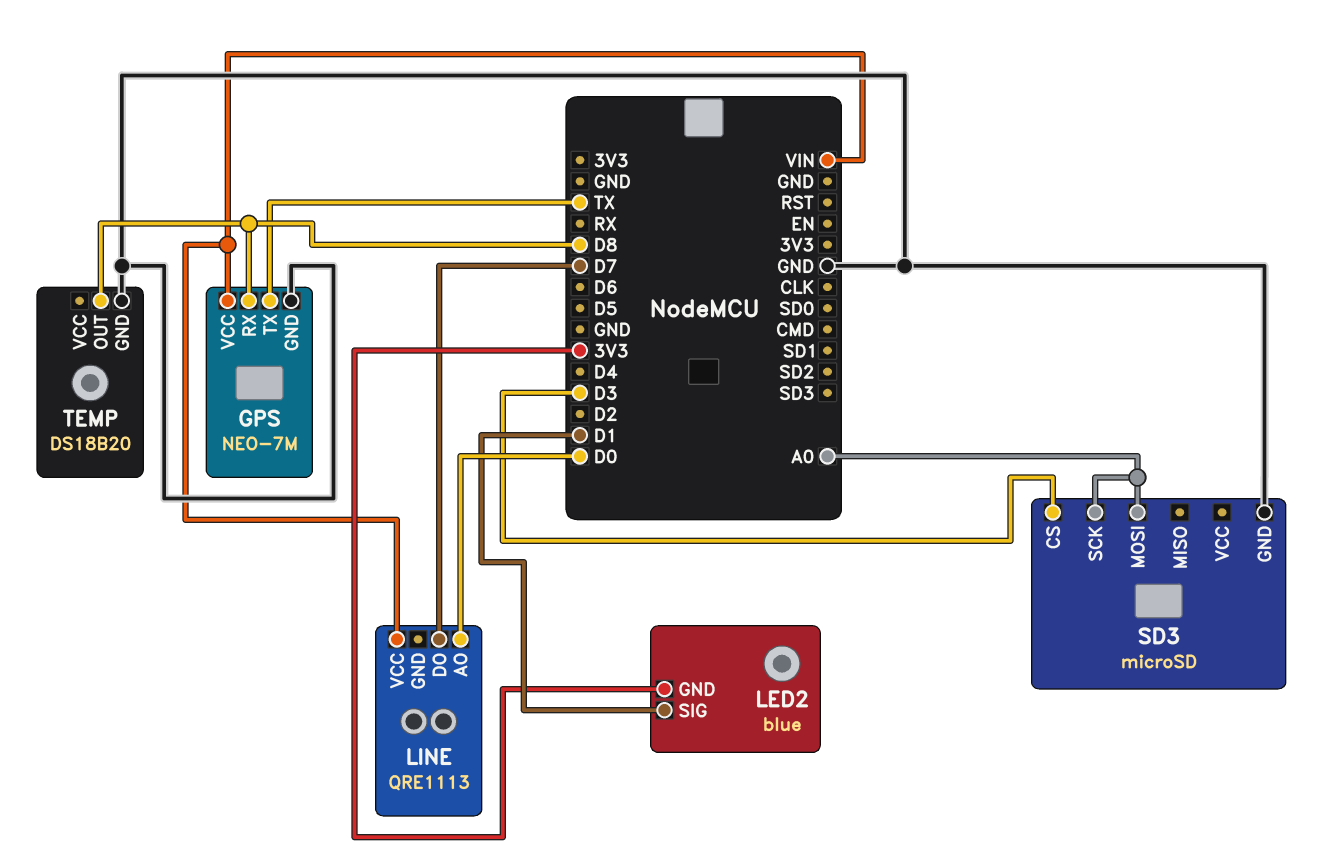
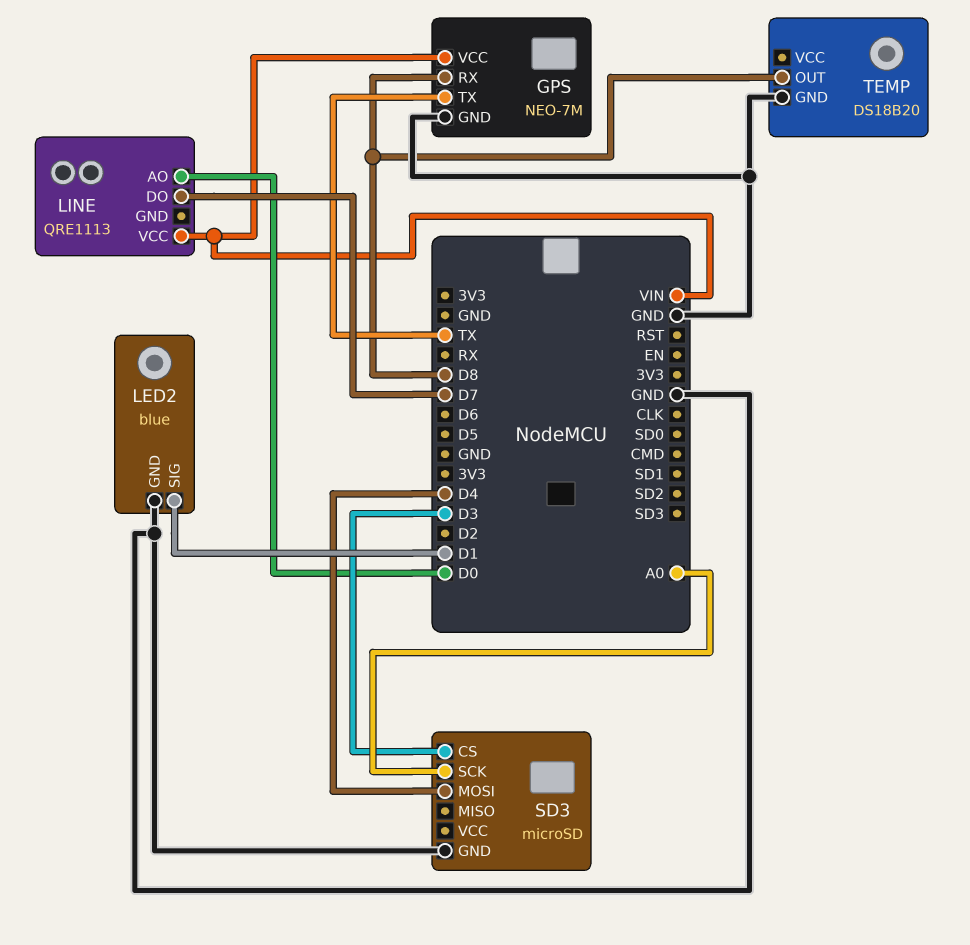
LED2 pin GND: 3V3 -> GND
SD3 pin MOSI: A0 -> D4

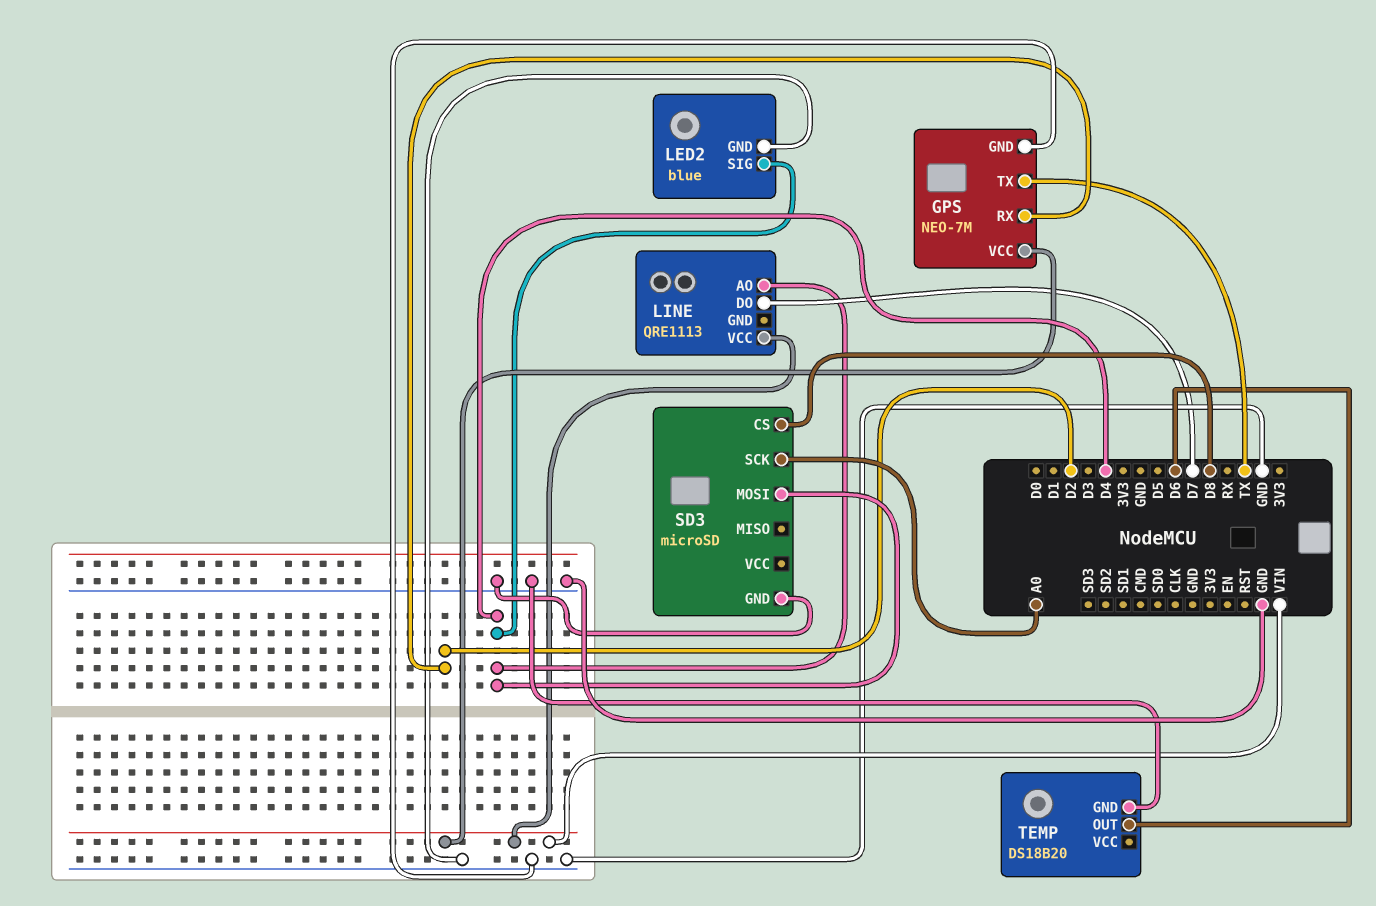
GPS pin RX: D8 -> D2
LED2 pin SIG: D1 -> D4
LINE pin AO: D0 -> D4
SD3 pin CS: D3 -> D8
TEMP pin OUT: D8 -> D6

